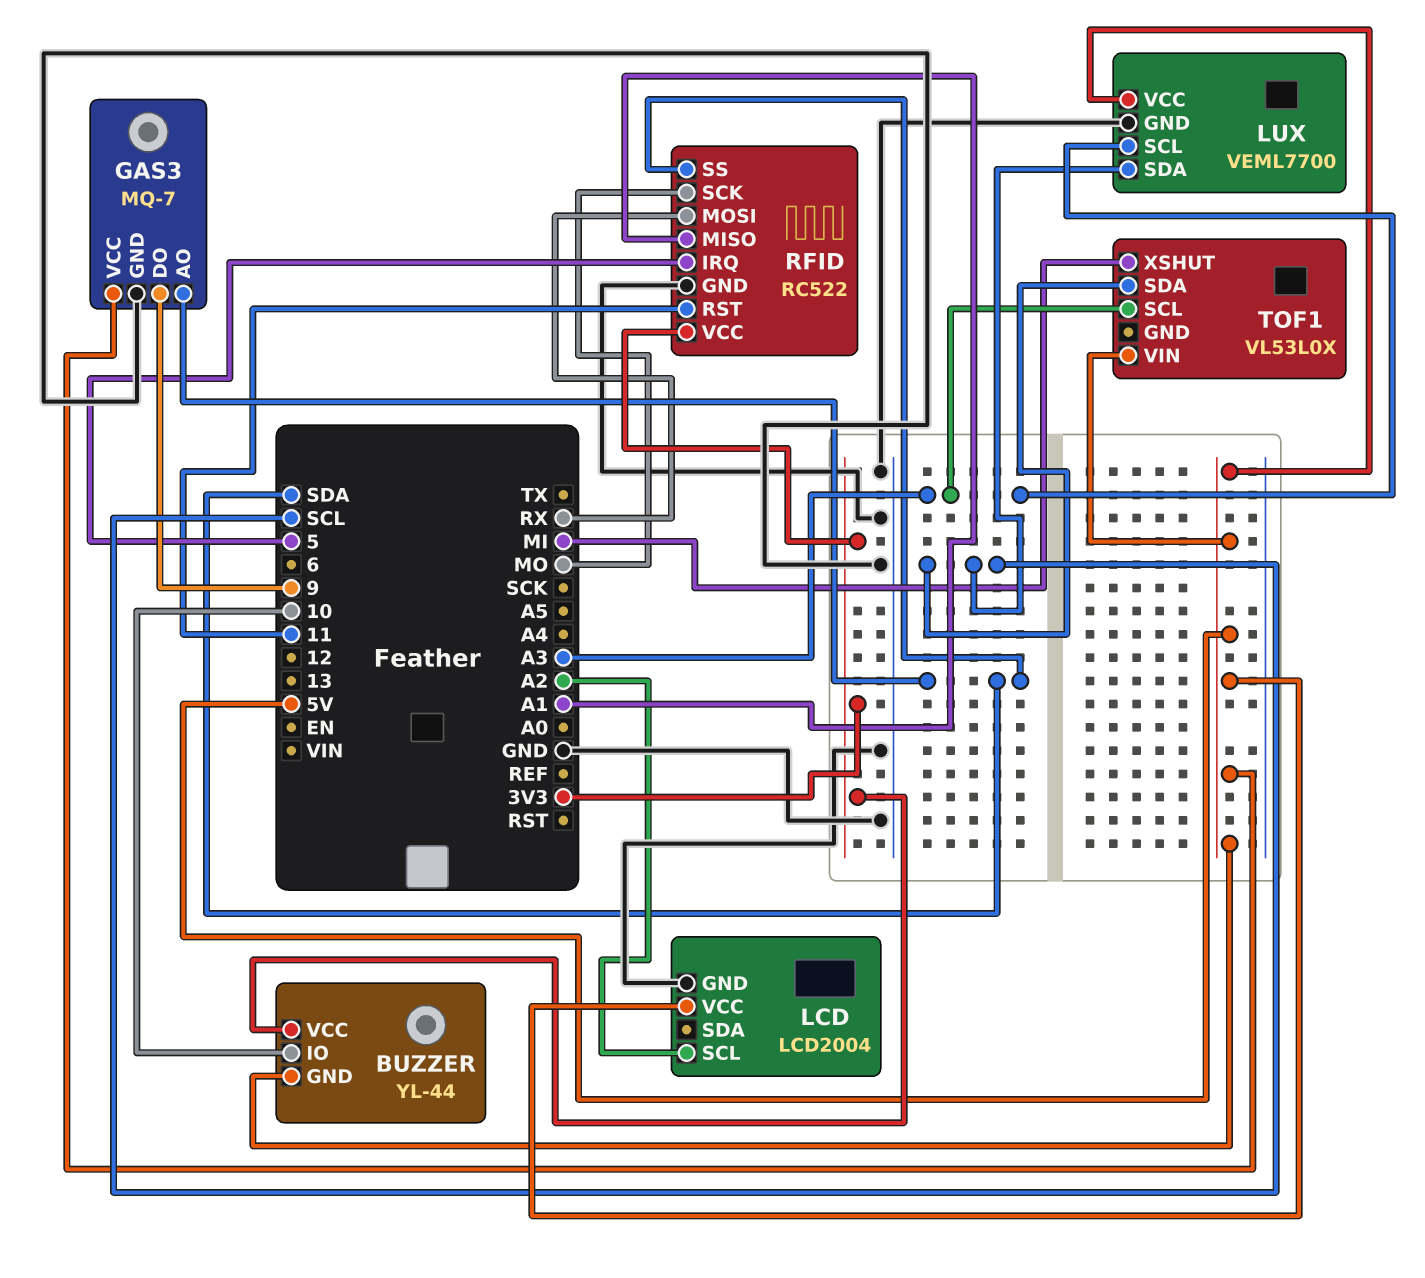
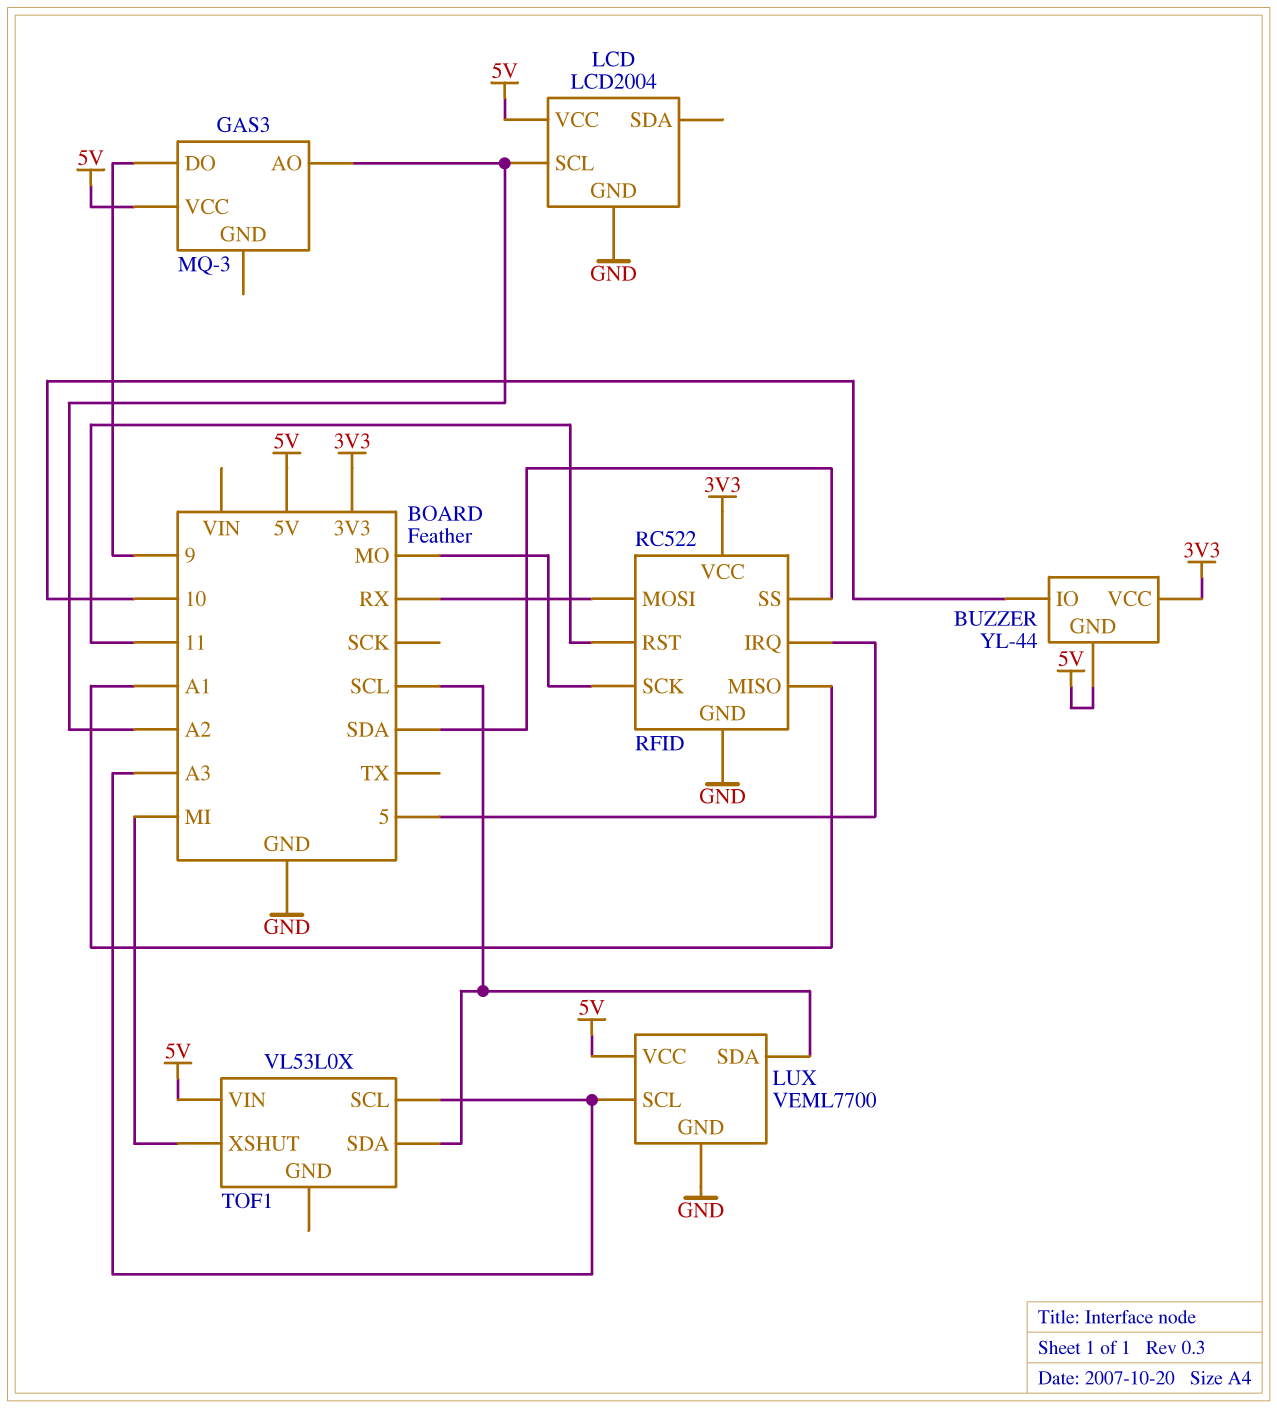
GAS3: MQ-7 -> MQ-3
GAS3 pin AO: SDA -> A2
GAS3 pin GND: GND -> none

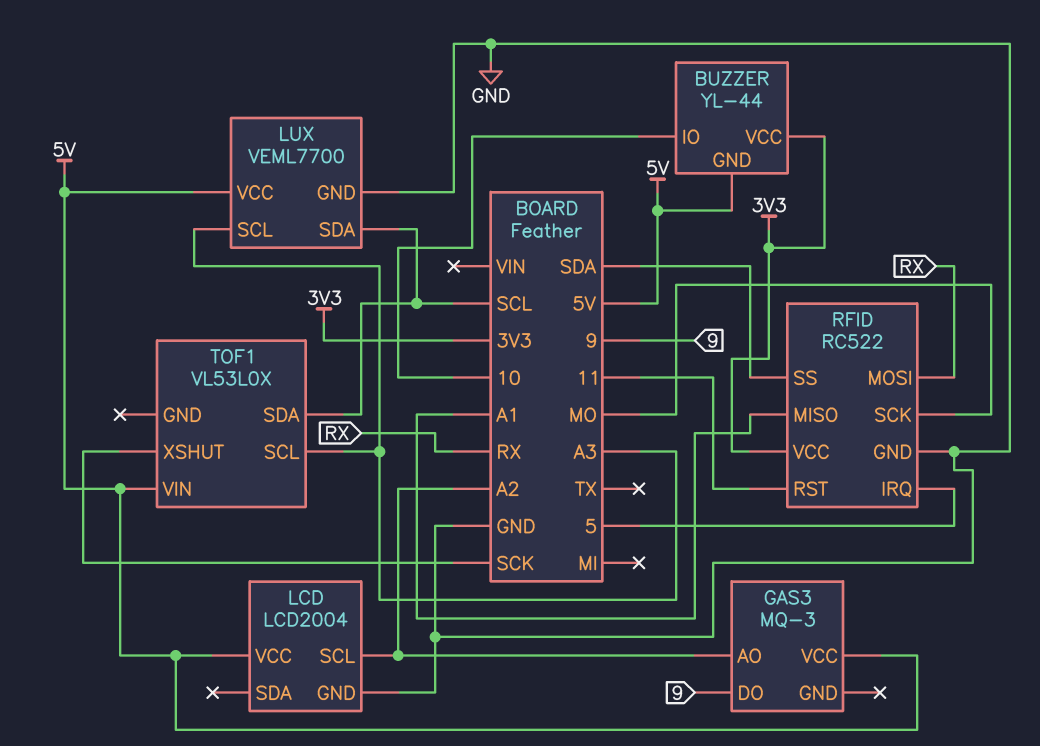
TOF1 pin XSHUT: MI -> SCK

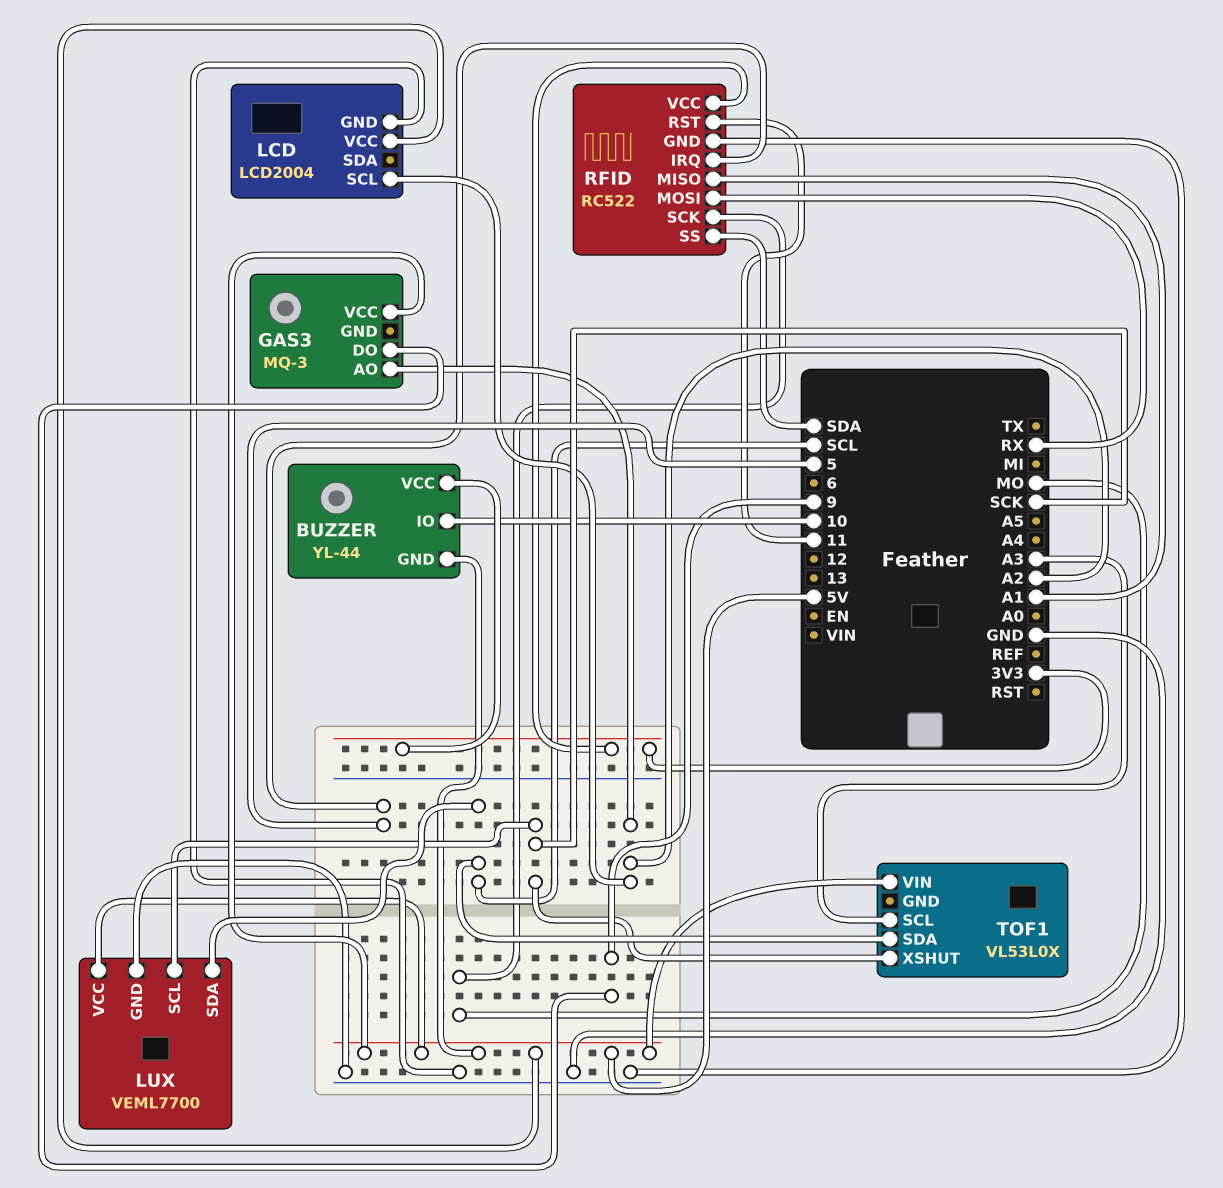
LUX pin SCL: A3 -> SCK

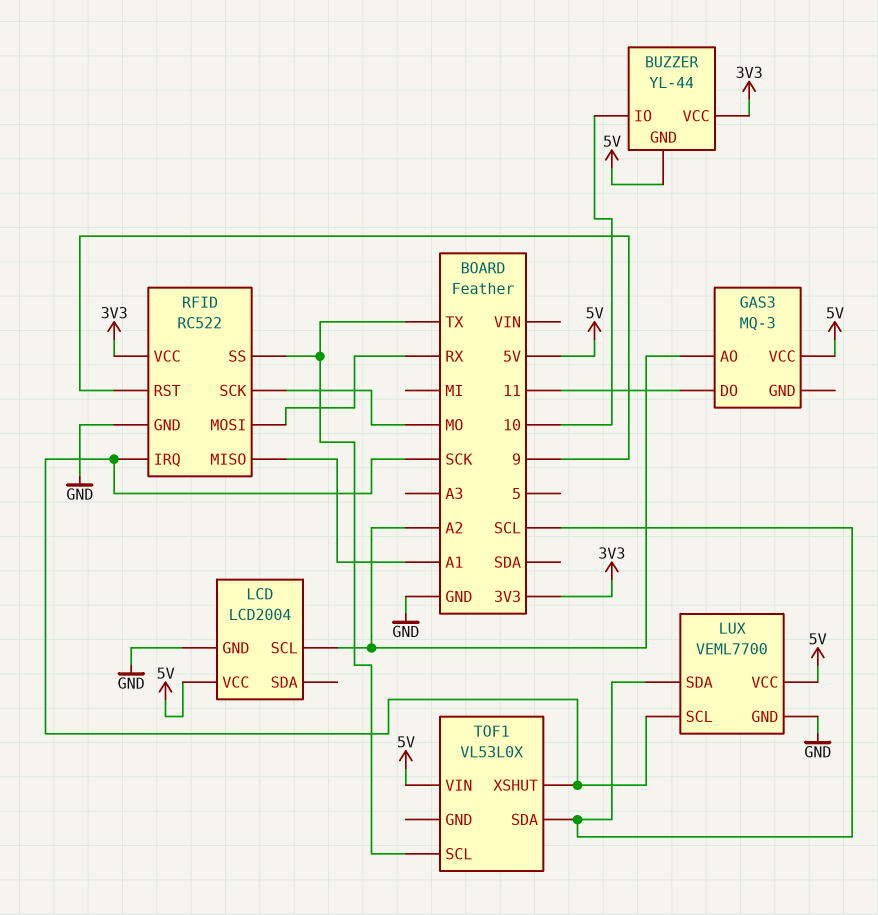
GAS3 pin DO: 9 -> 11
RFID pin IRQ: 5 -> SCK
RFID pin RST: 11 -> 9
RFID pin SS: SDA -> TX
TOF1 pin SCL: A3 -> TX

